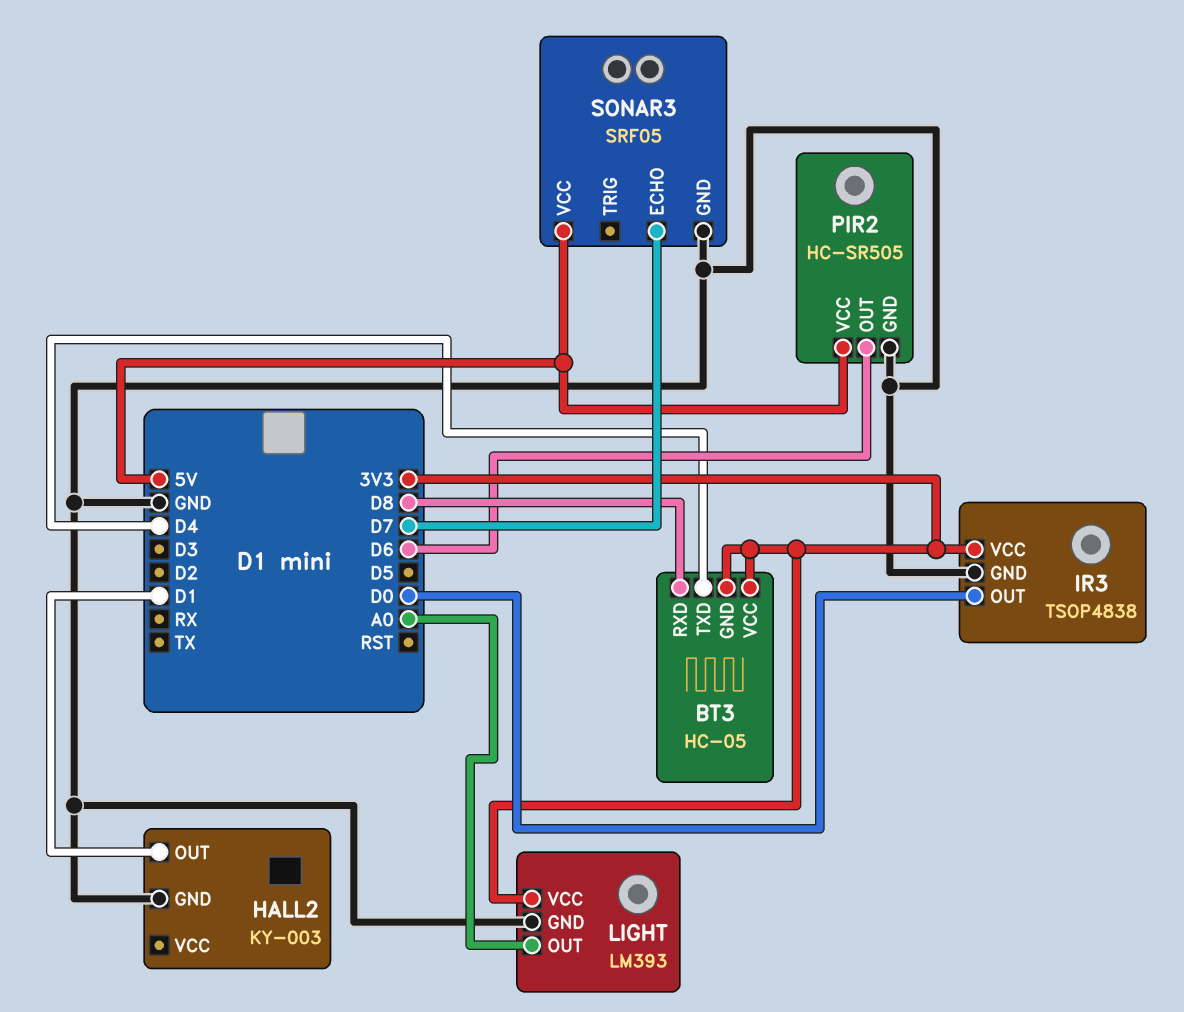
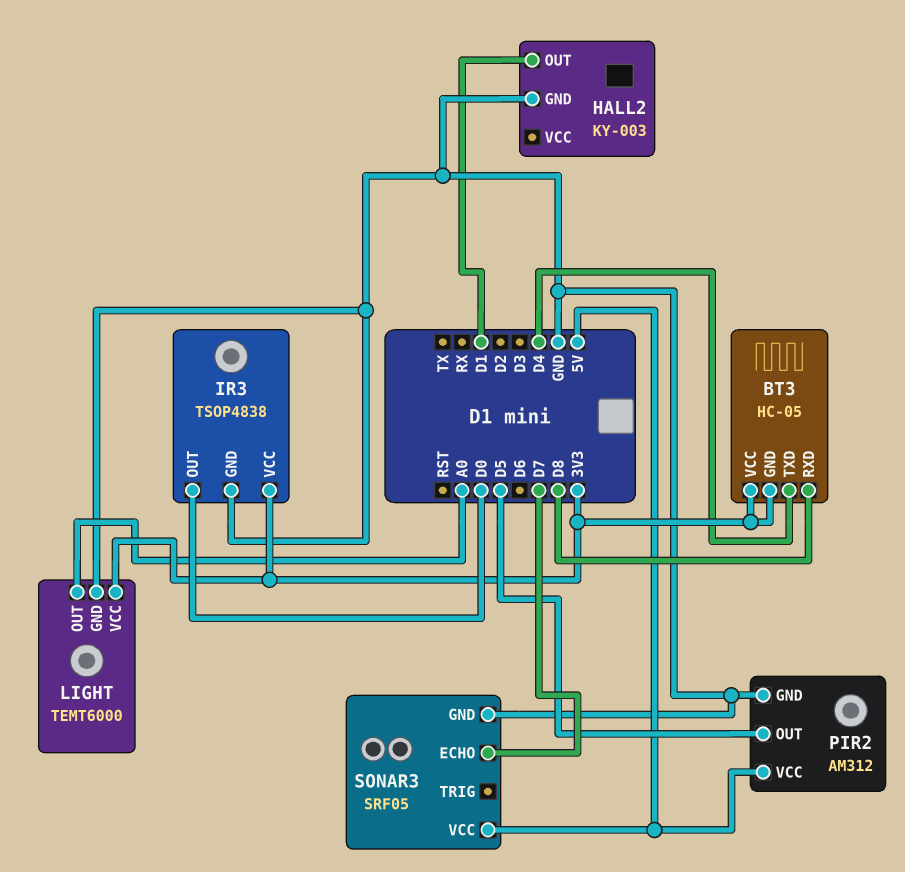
LIGHT: LM393 -> TEMT6000
PIR2: HC-SR505 -> AM312
PIR2 pin OUT: D6 -> D5

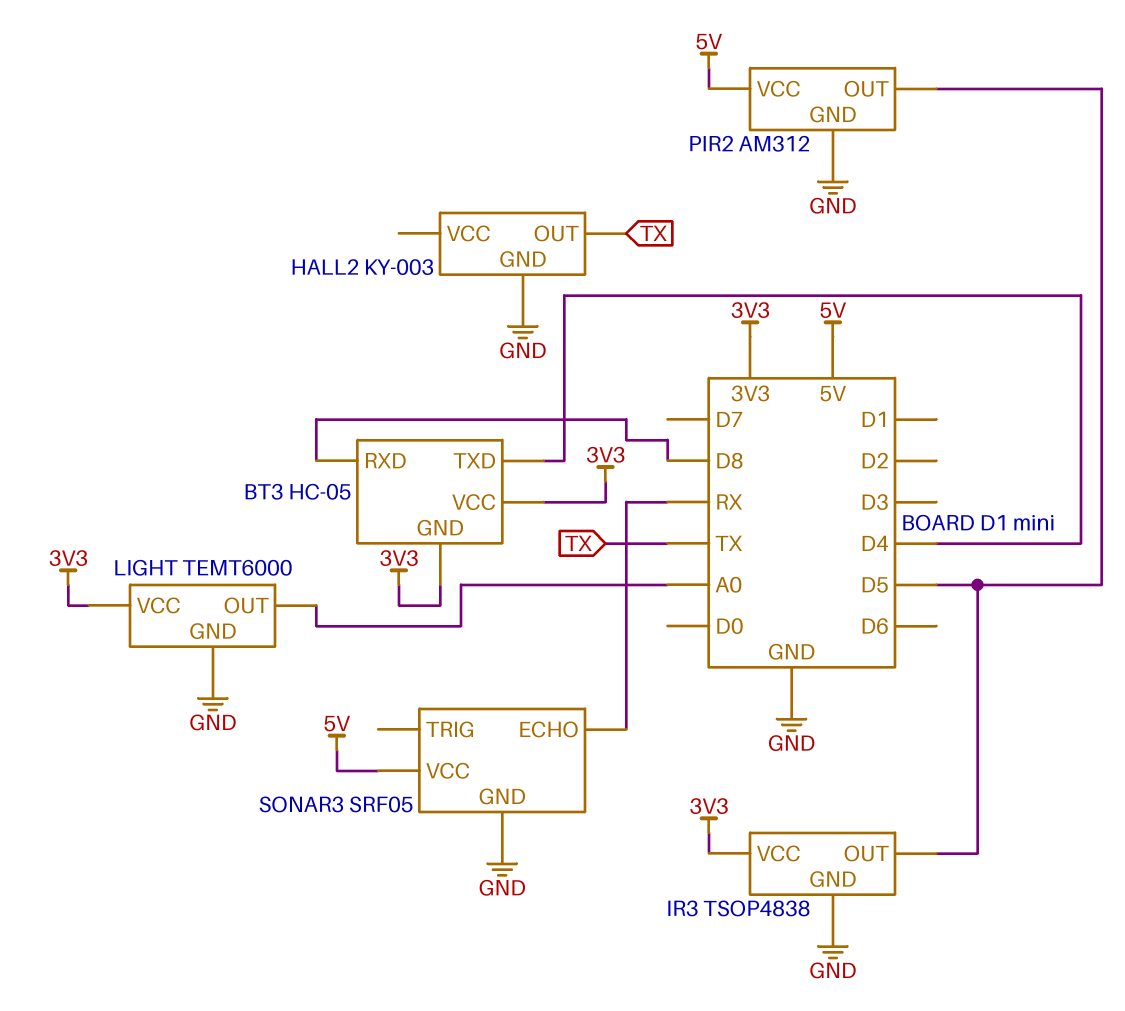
HALL2 pin OUT: D1 -> TX
IR3 pin OUT: D0 -> D5
SONAR3 pin ECHO: D7 -> RX

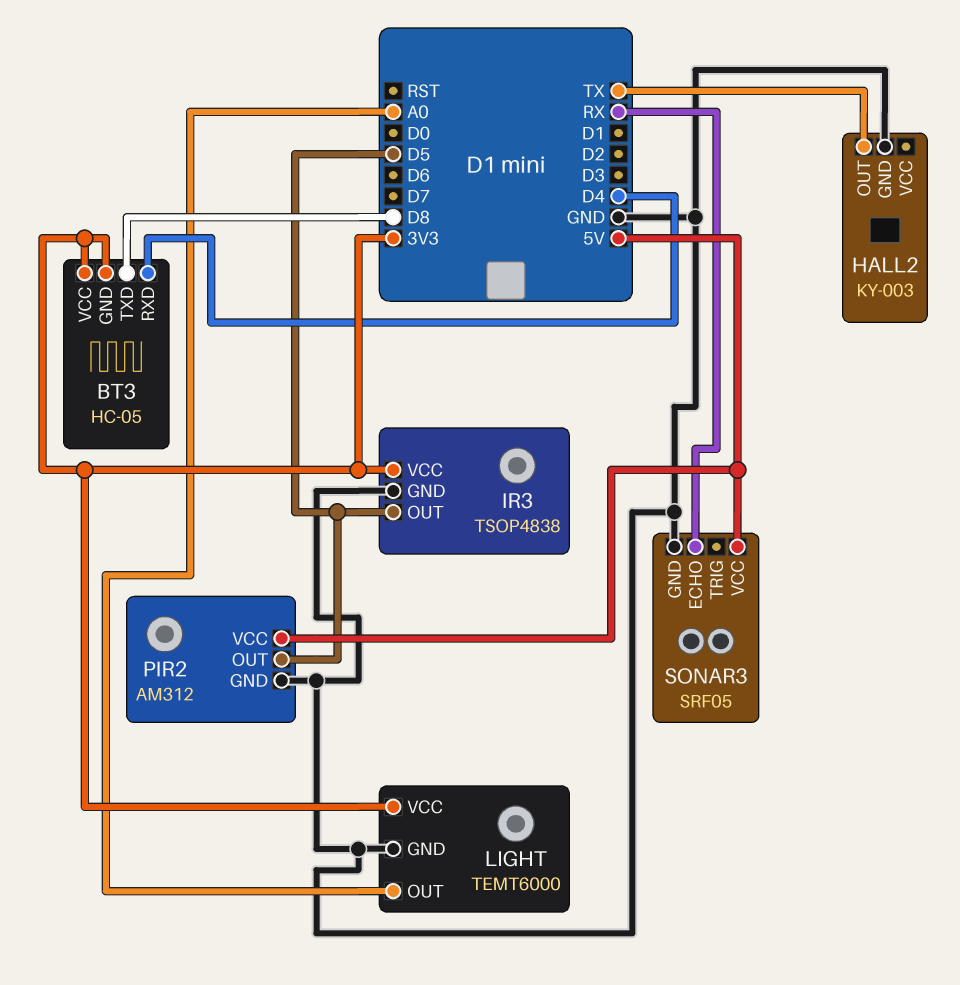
BT3 pin RXD: D8 -> D4
BT3 pin TXD: D4 -> D8

